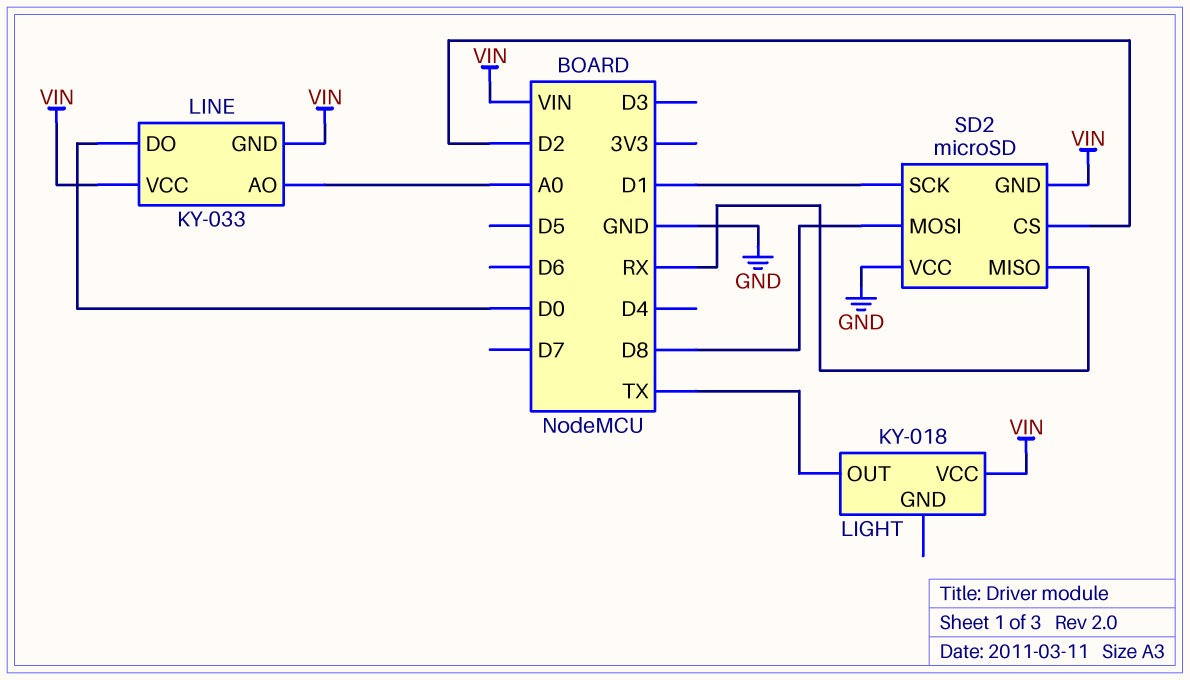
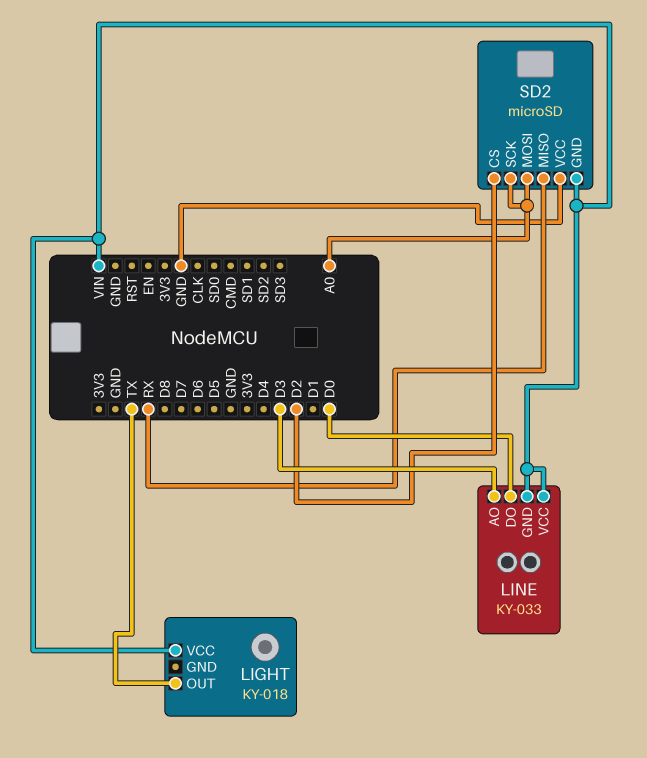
LINE pin AO: A0 -> D3
SD2 pin MOSI: D8 -> A0
SD2 pin SCK: D1 -> A0

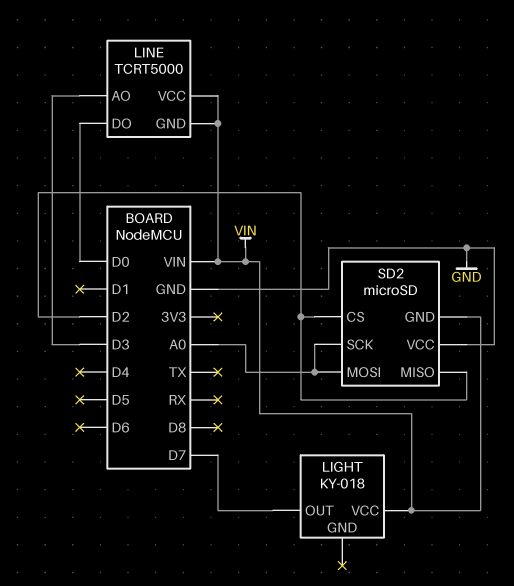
LIGHT pin OUT: TX -> D7
LINE: KY-033 -> TCRT5000
SD2 pin MISO: RX -> D2

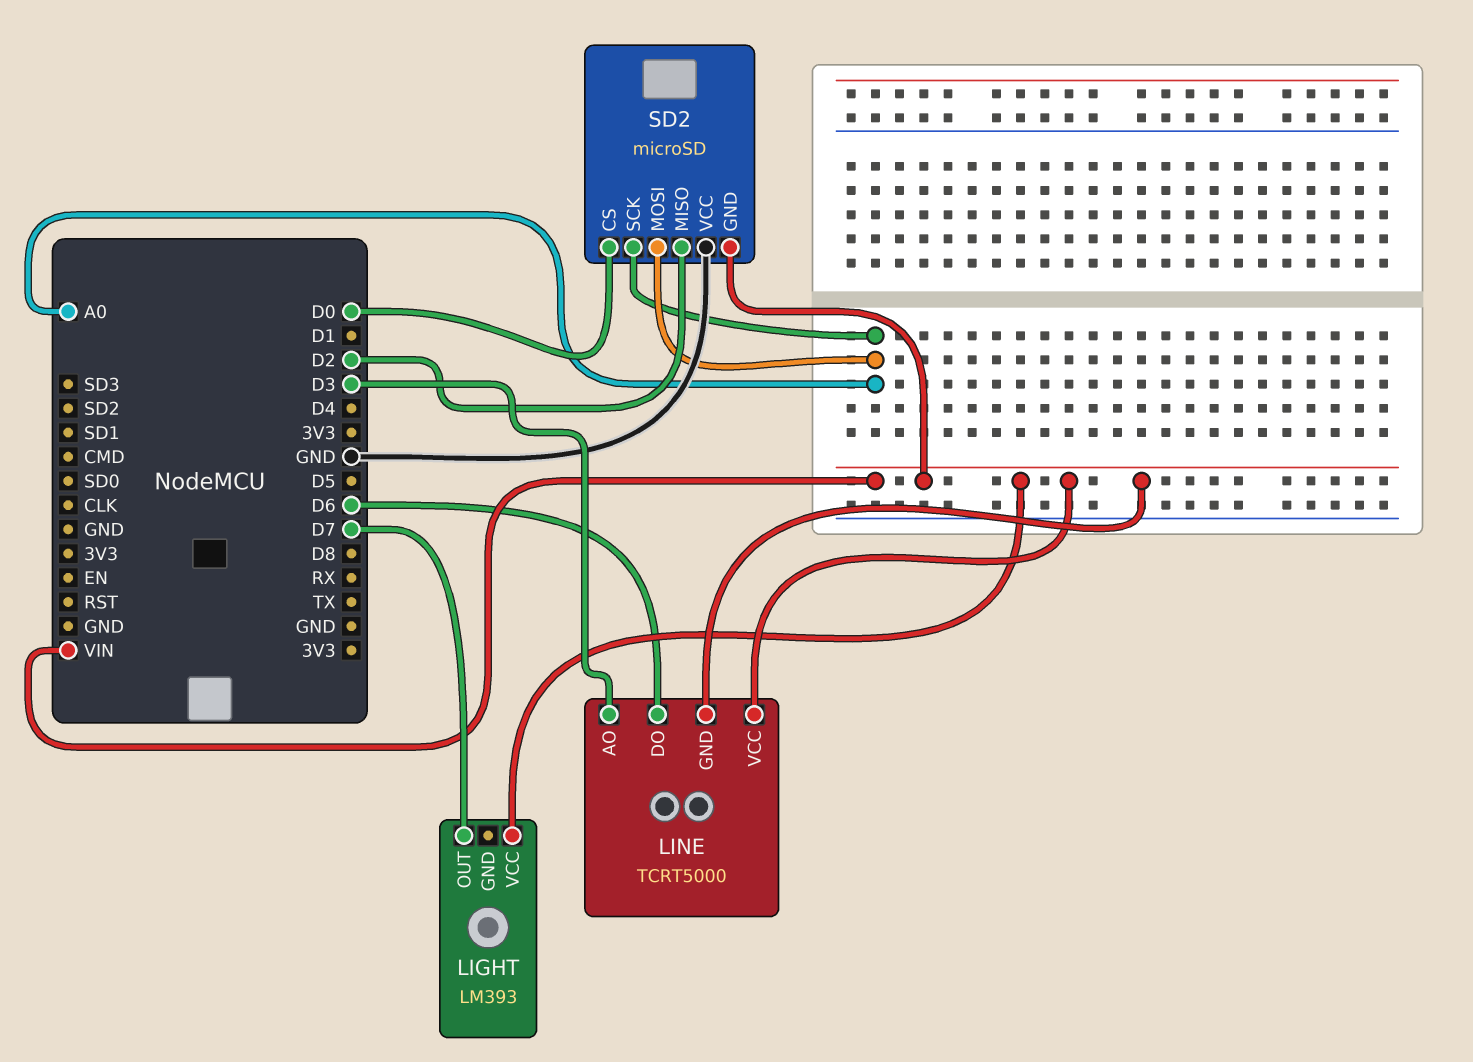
LIGHT: KY-018 -> LM393
LINE pin DO: D0 -> D6
SD2 pin CS: D2 -> D0

